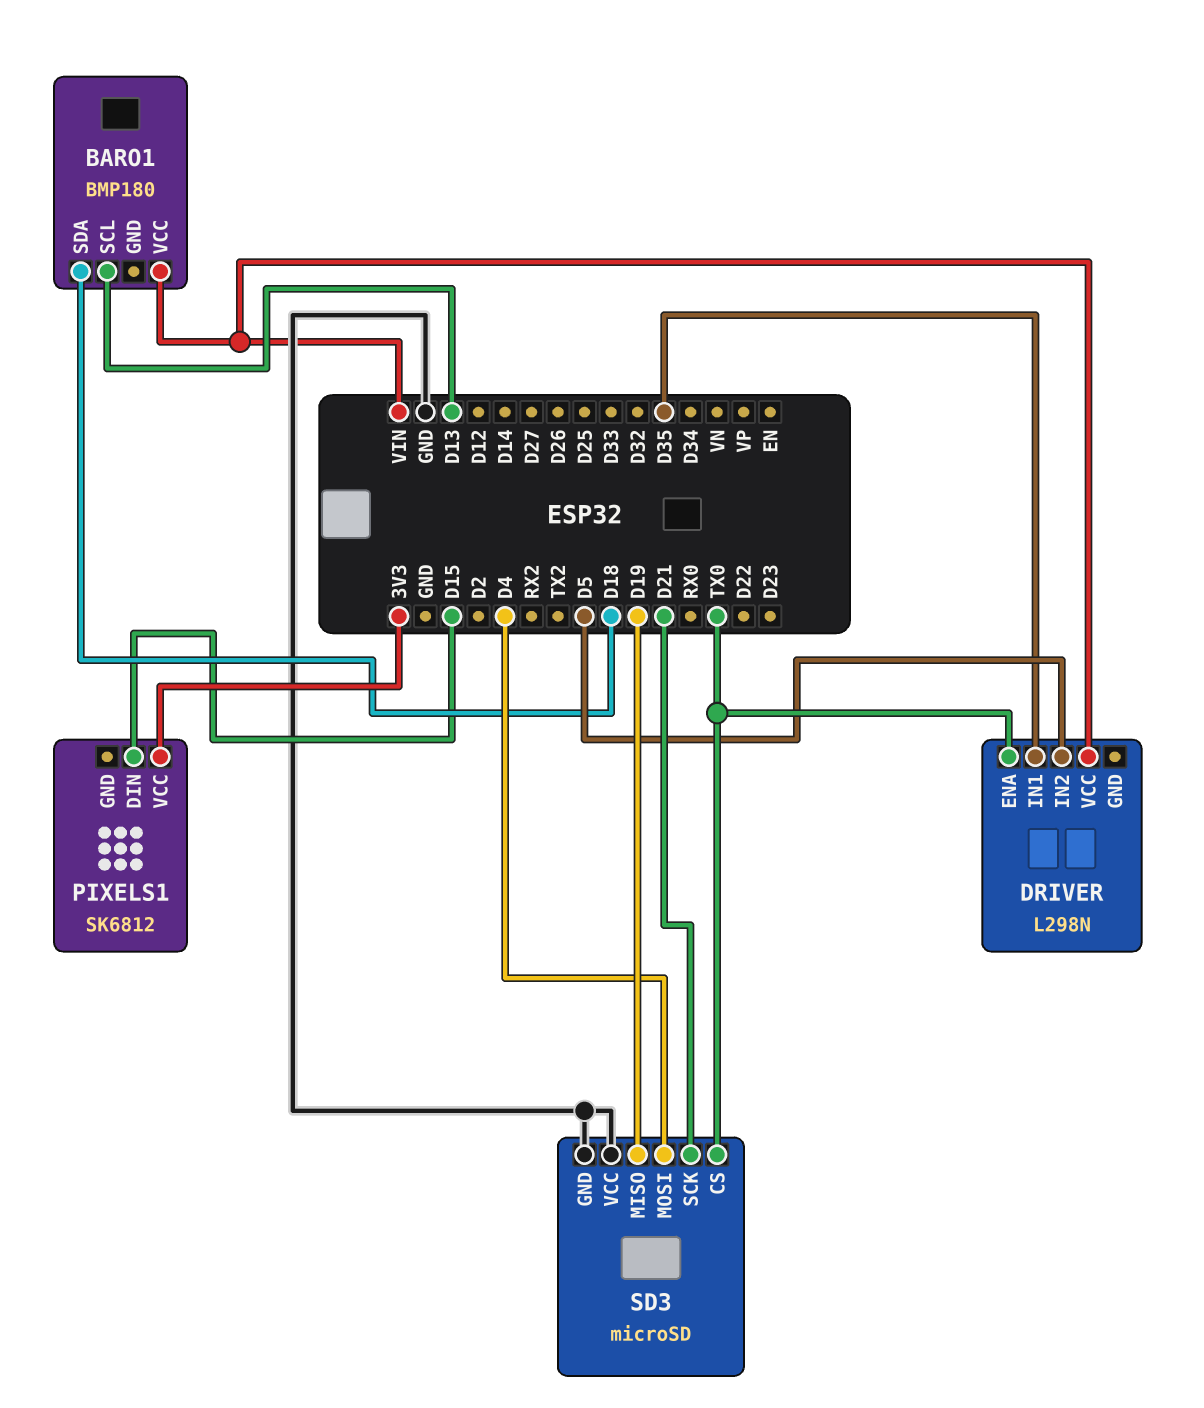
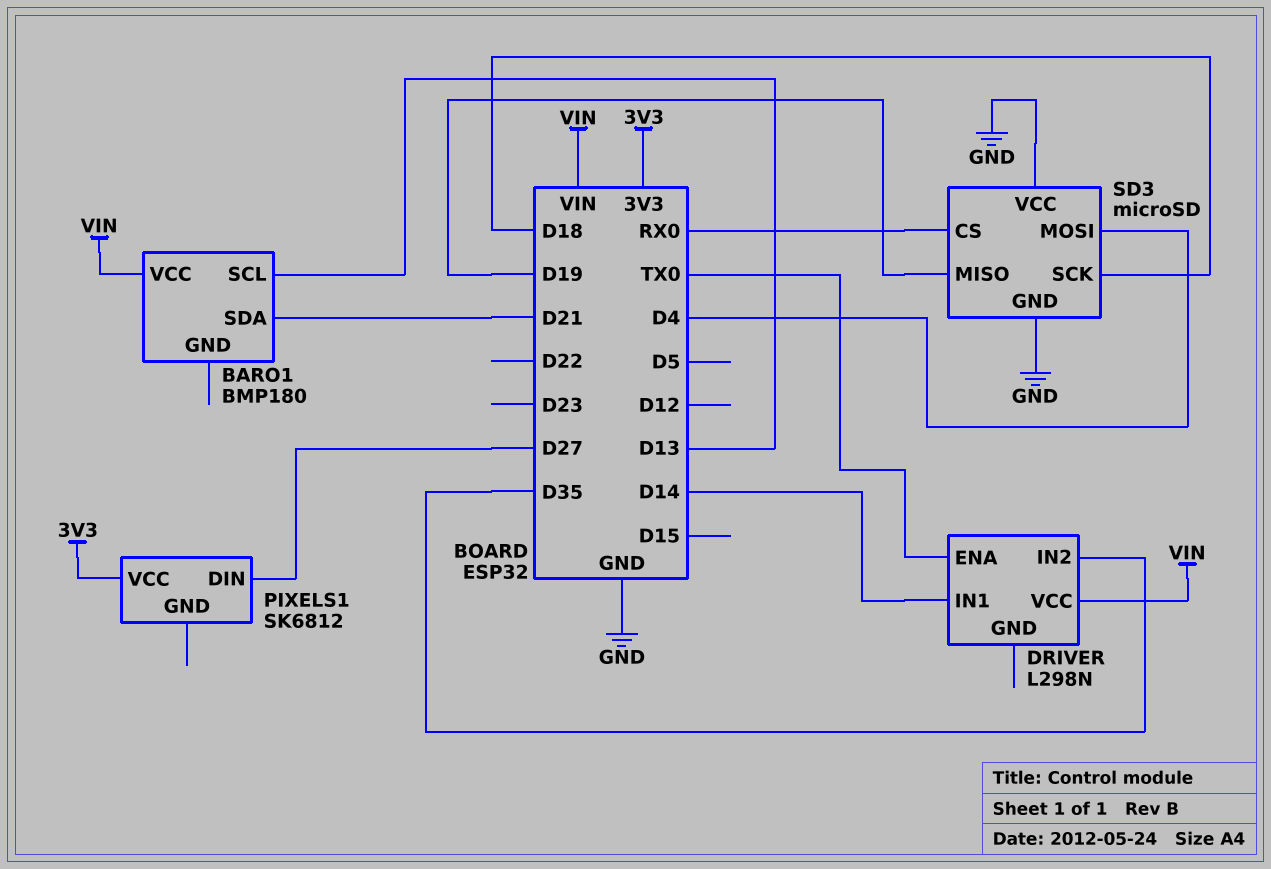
BARO1 pin SDA: D18 -> D21
DRIVER pin IN1: D35 -> D14
DRIVER pin IN2: D5 -> D35
PIXELS1 pin DIN: D15 -> D27
SD3 pin CS: TX0 -> RX0
SD3 pin SCK: D21 -> D18

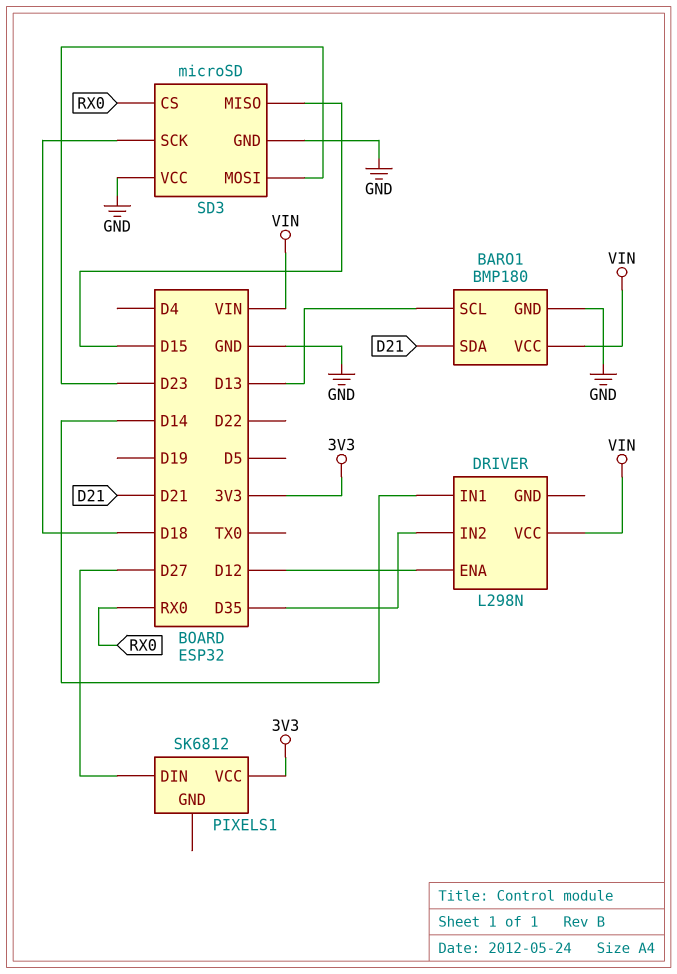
BARO1 pin GND: none -> GND
DRIVER pin ENA: TX0 -> D12
SD3 pin MISO: D19 -> D15
SD3 pin MOSI: D4 -> D23

